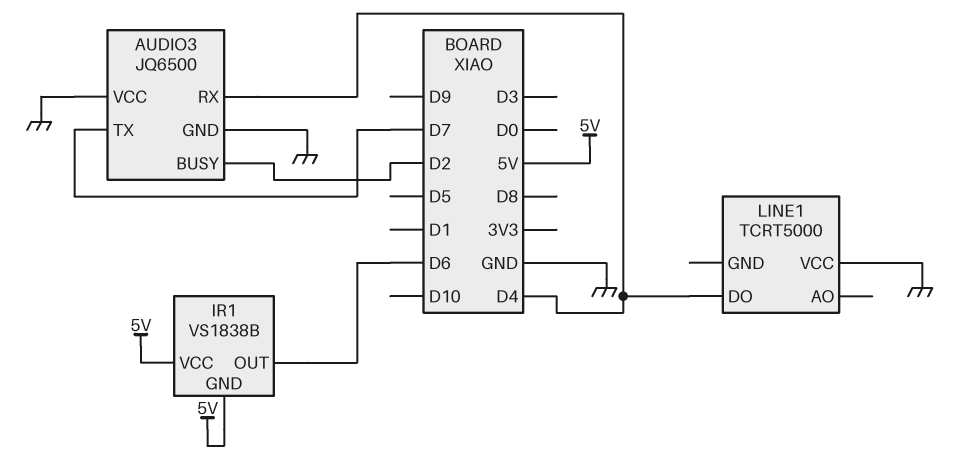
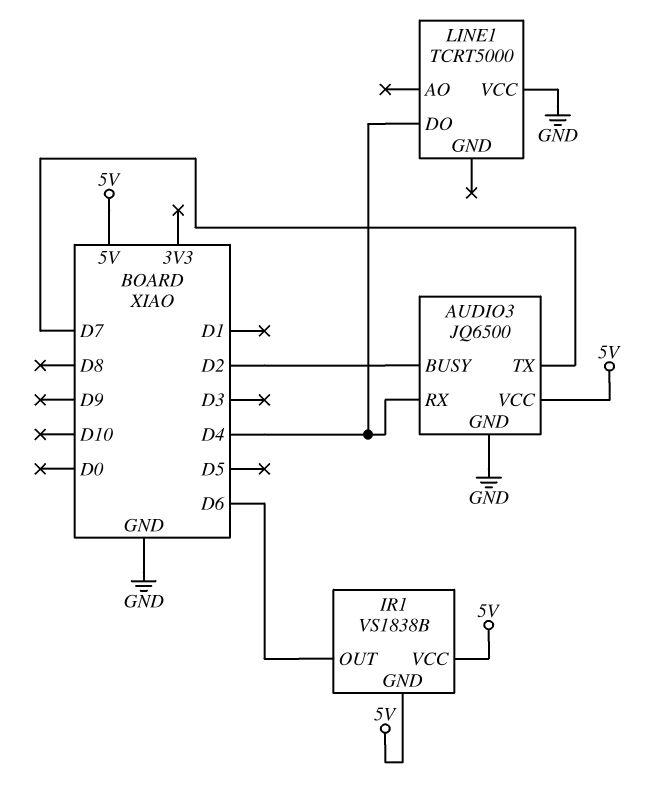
AUDIO3 pin VCC: GND -> 5V

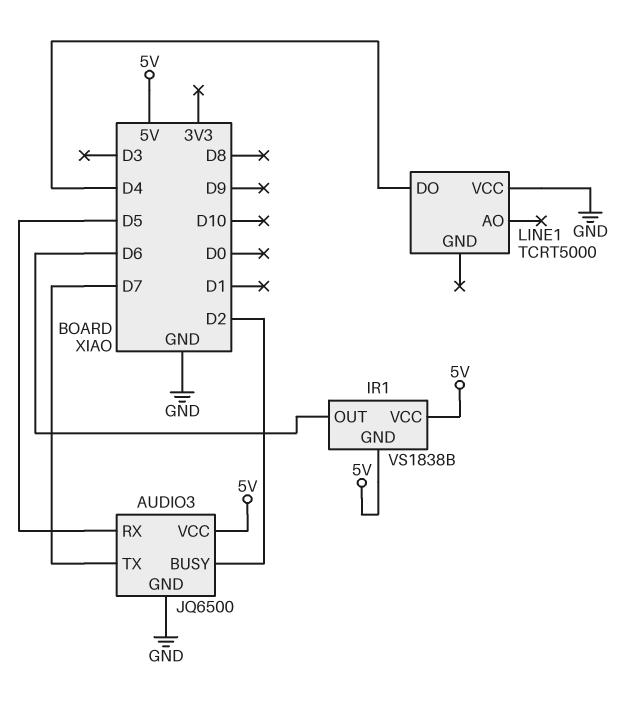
AUDIO3 pin RX: D4 -> D5

